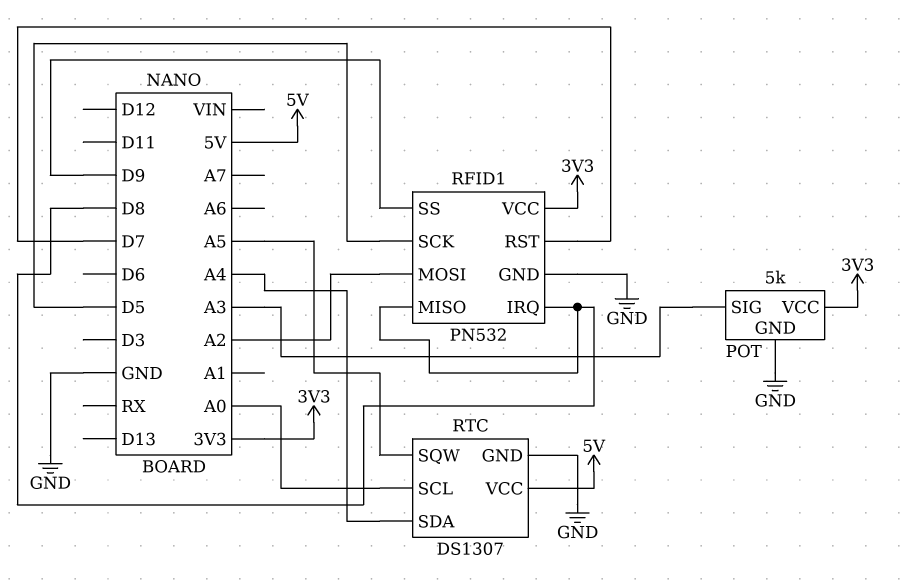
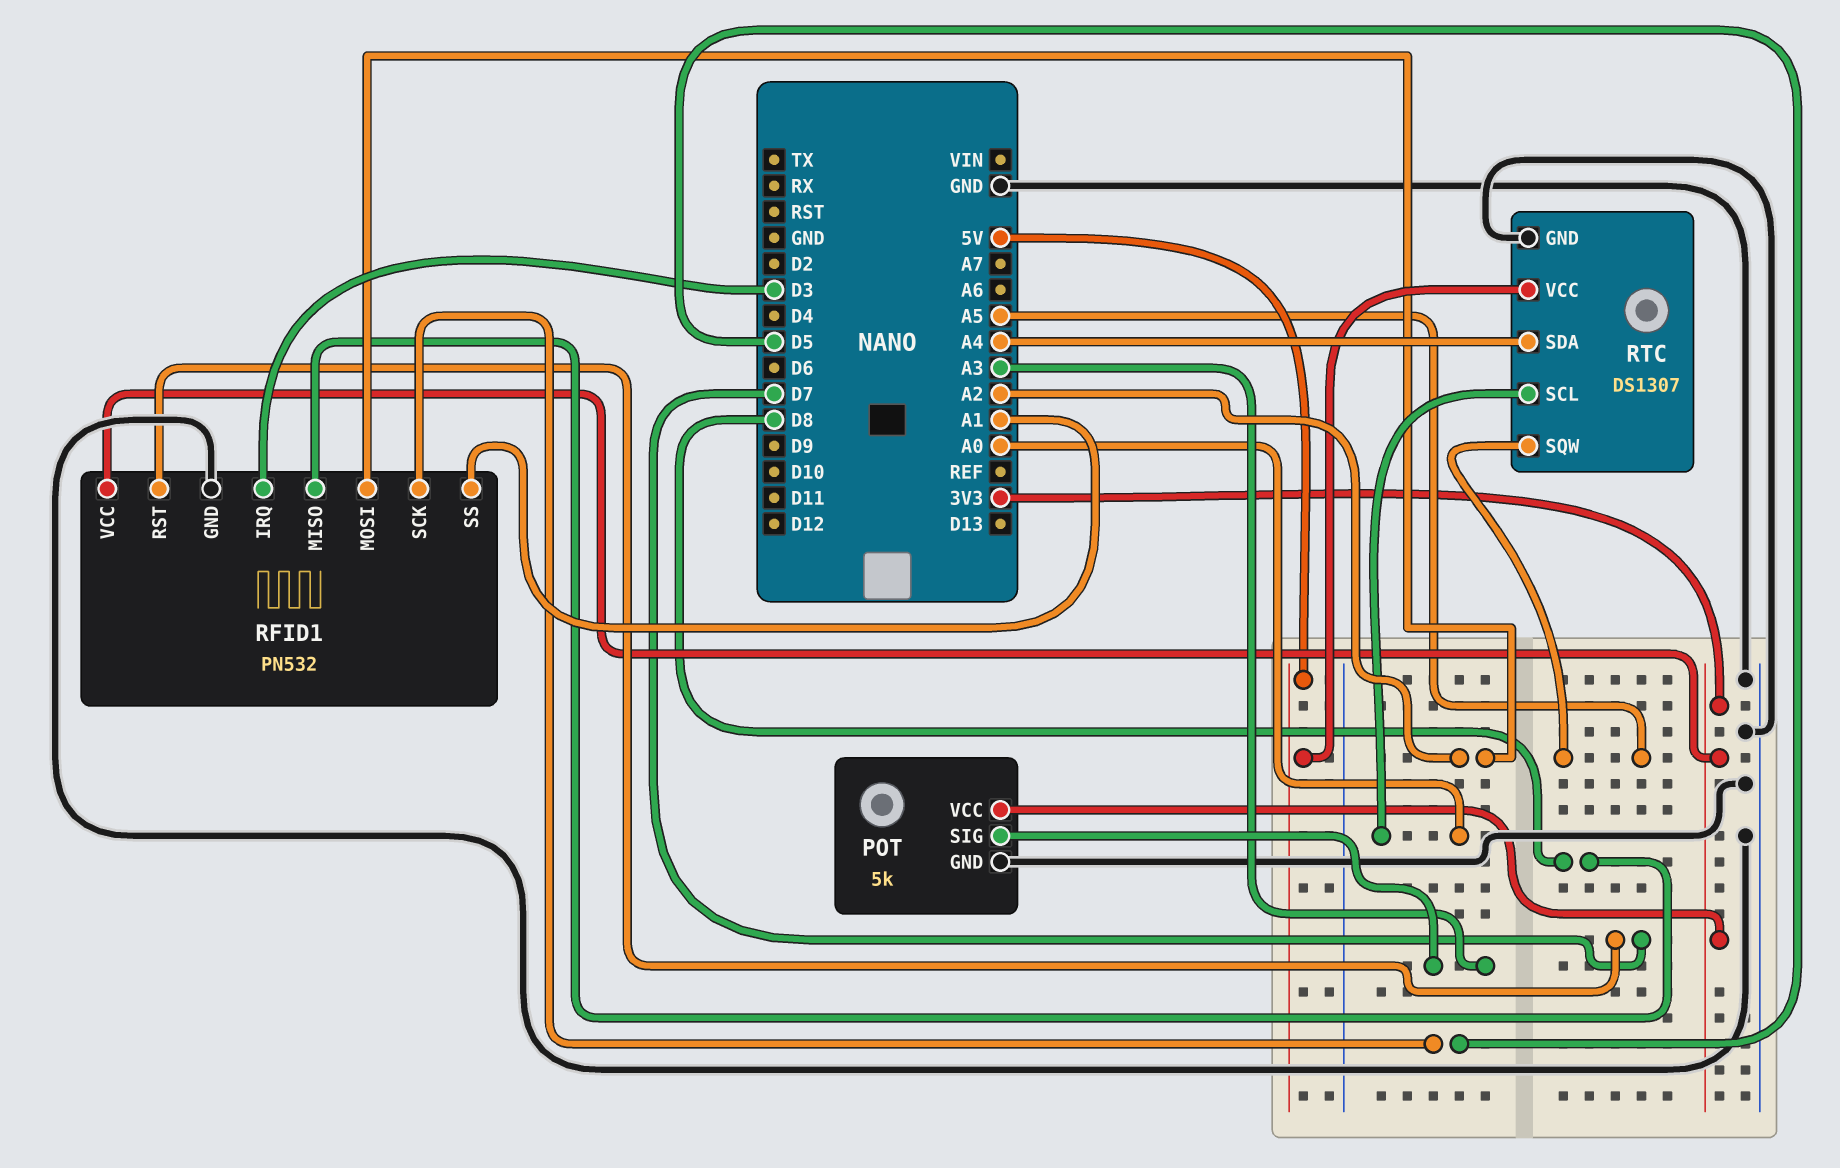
RFID1 pin IRQ: D8 -> D3
RFID1 pin SS: D9 -> A1

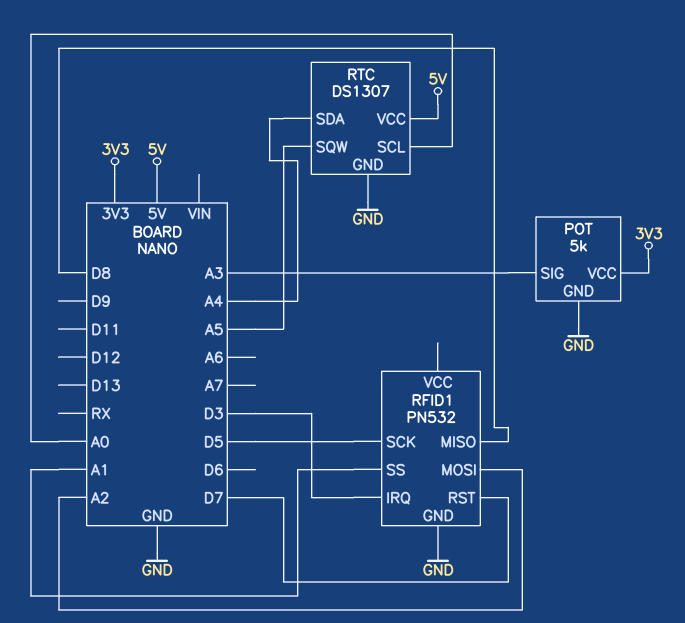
RFID1 pin VCC: 3V3 -> none

